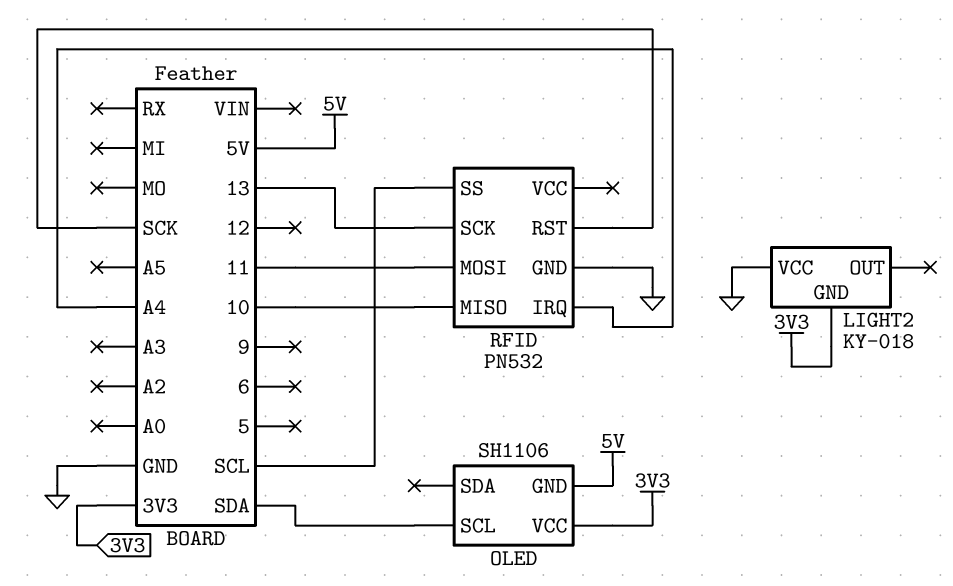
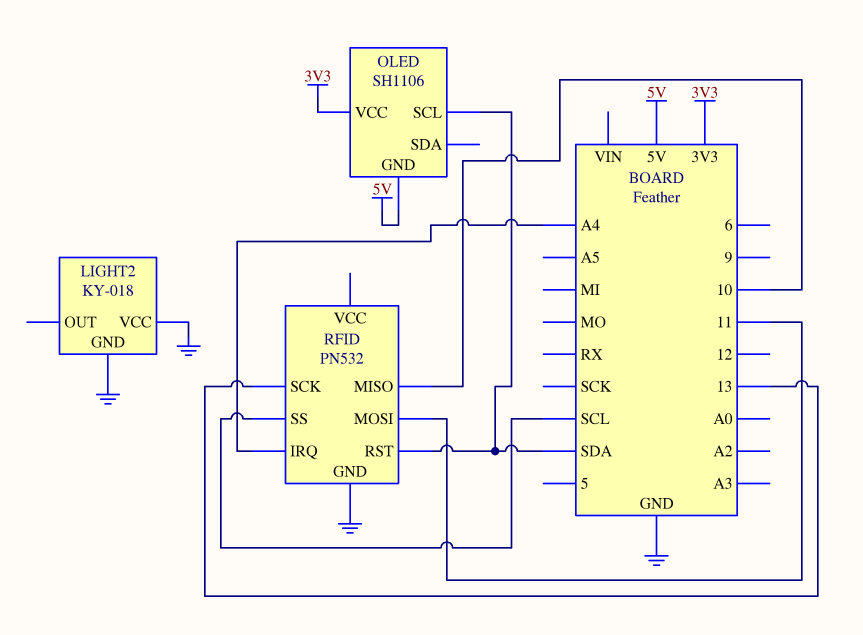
LIGHT2 pin GND: 3V3 -> GND
RFID pin RST: SCK -> SDA

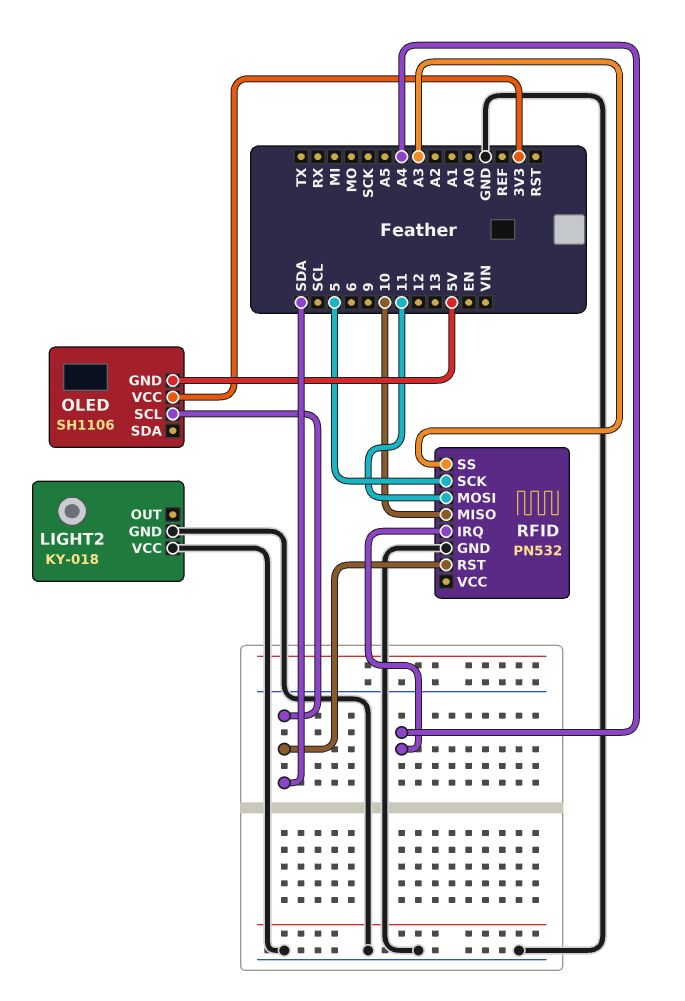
RFID pin SCK: 13 -> 5
RFID pin SS: SCL -> A3

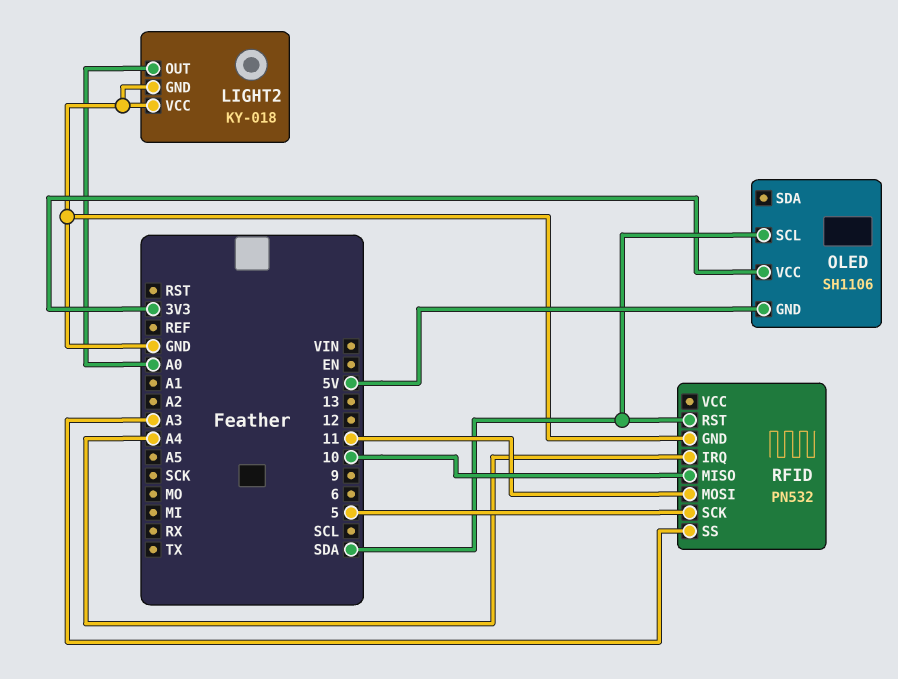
LIGHT2 pin OUT: none -> A0

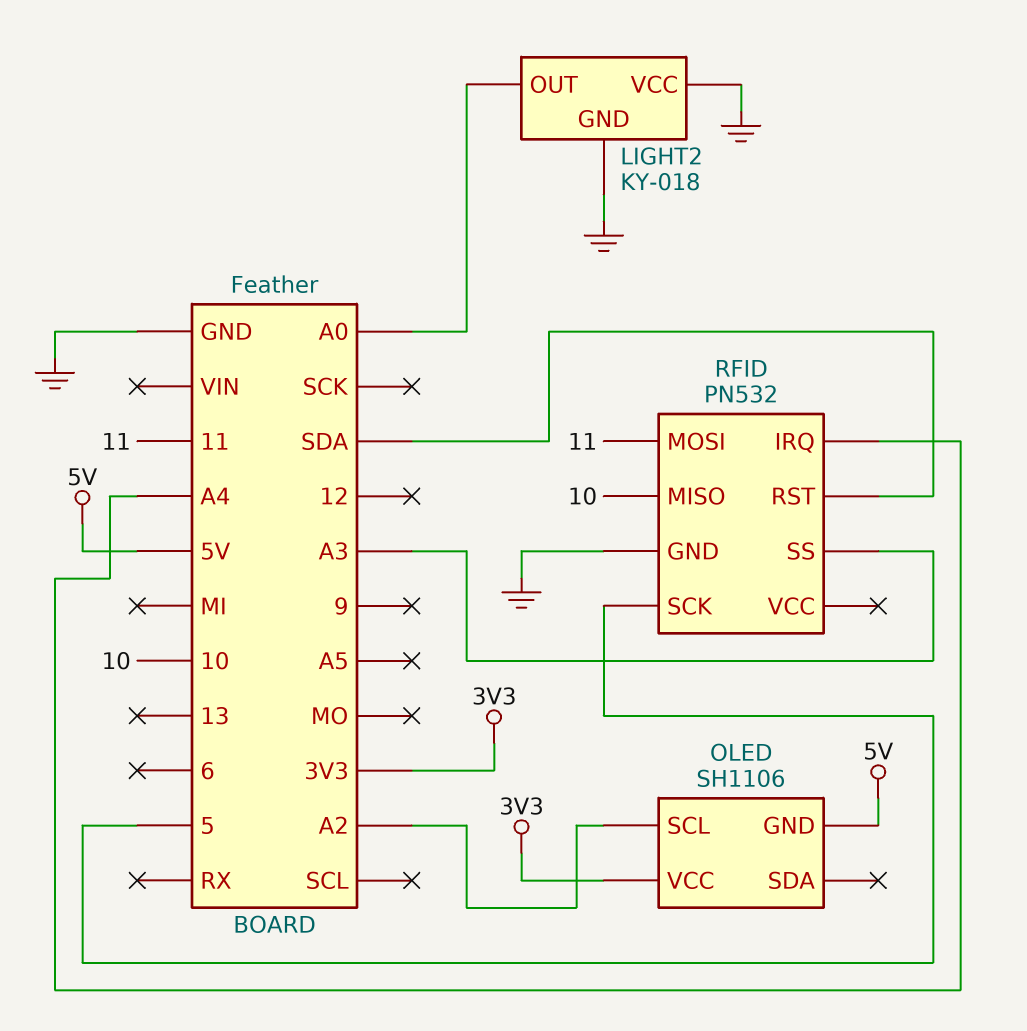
OLED pin SCL: SDA -> A2

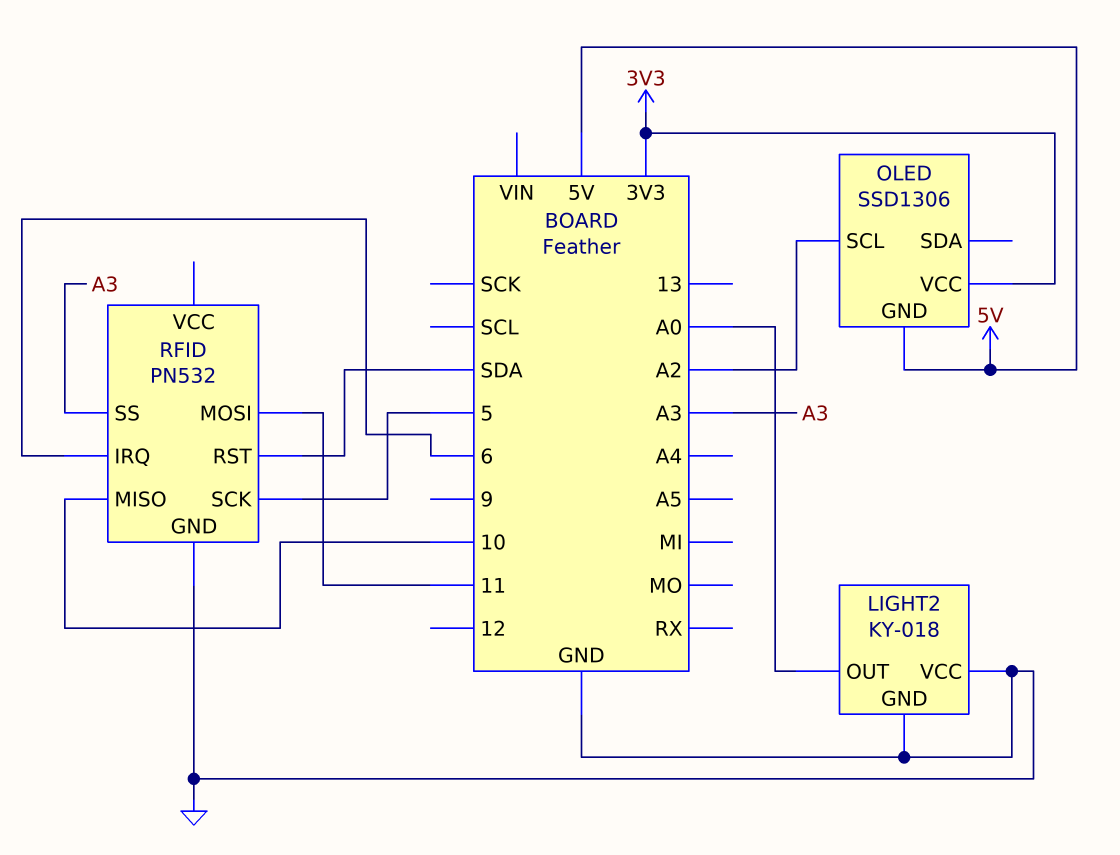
OLED: SH1106 -> SSD1306
RFID pin IRQ: A4 -> 6

